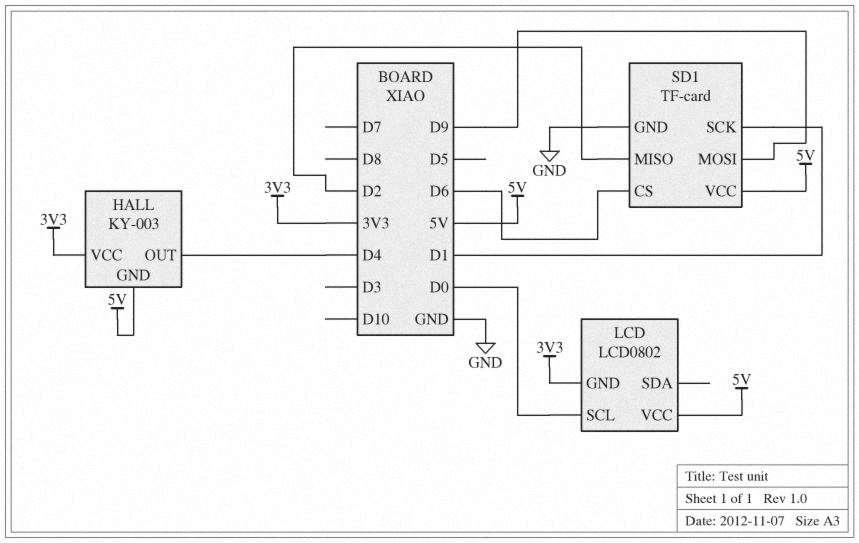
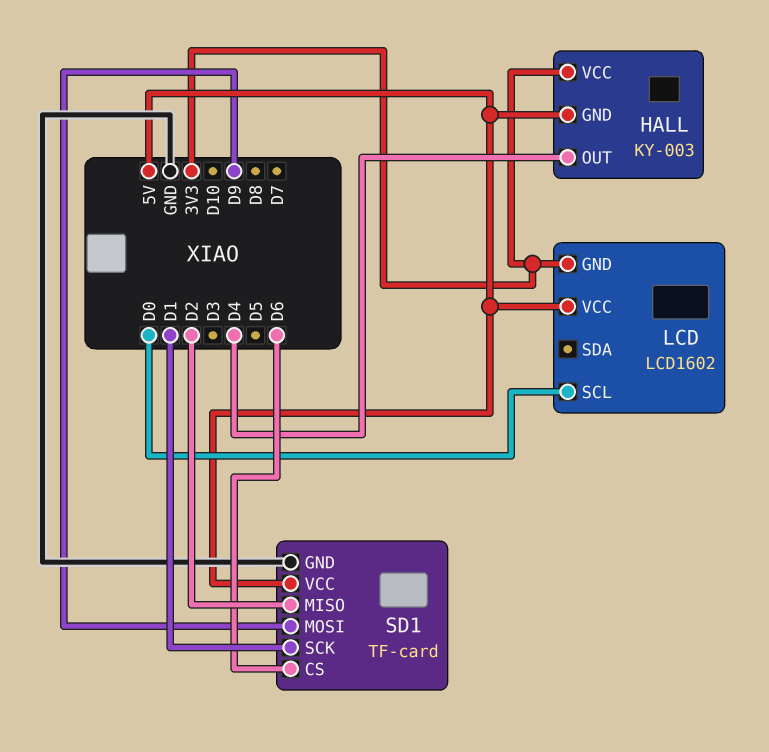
LCD: LCD0802 -> LCD1602

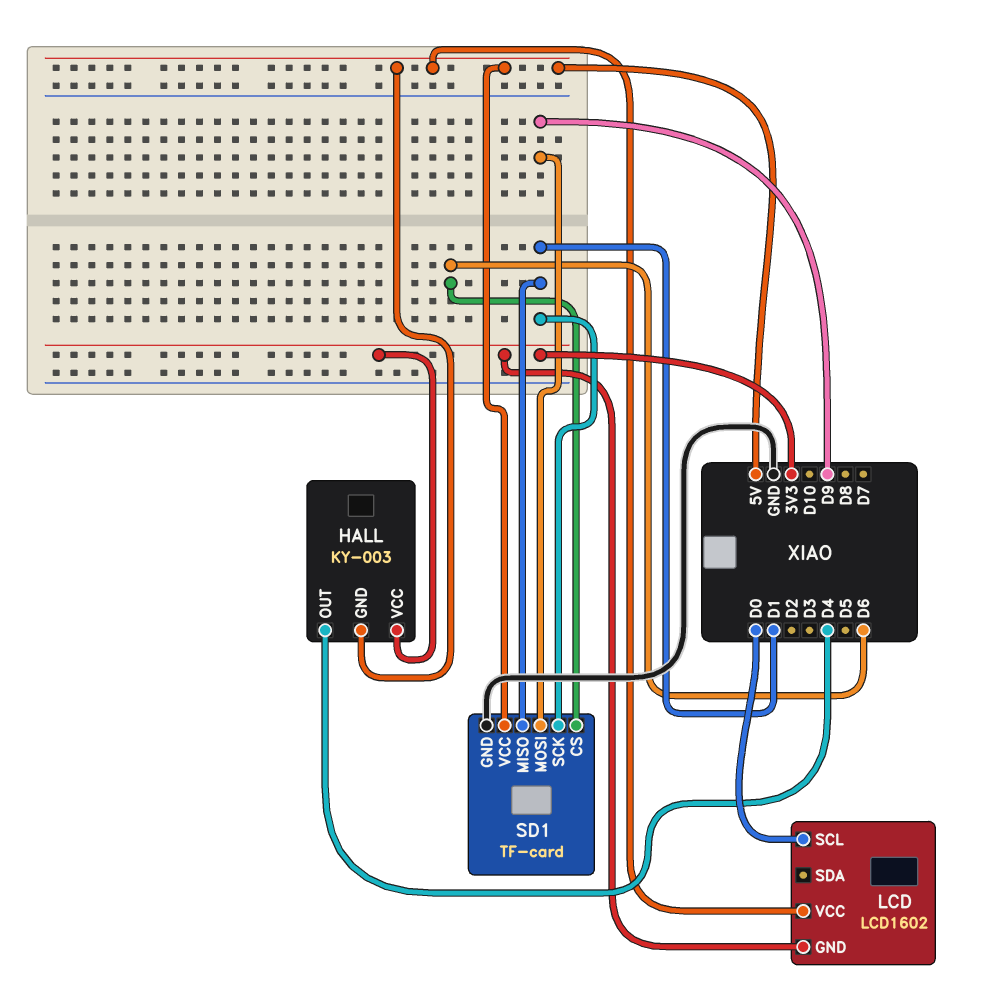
SD1 pin MISO: D2 -> D1

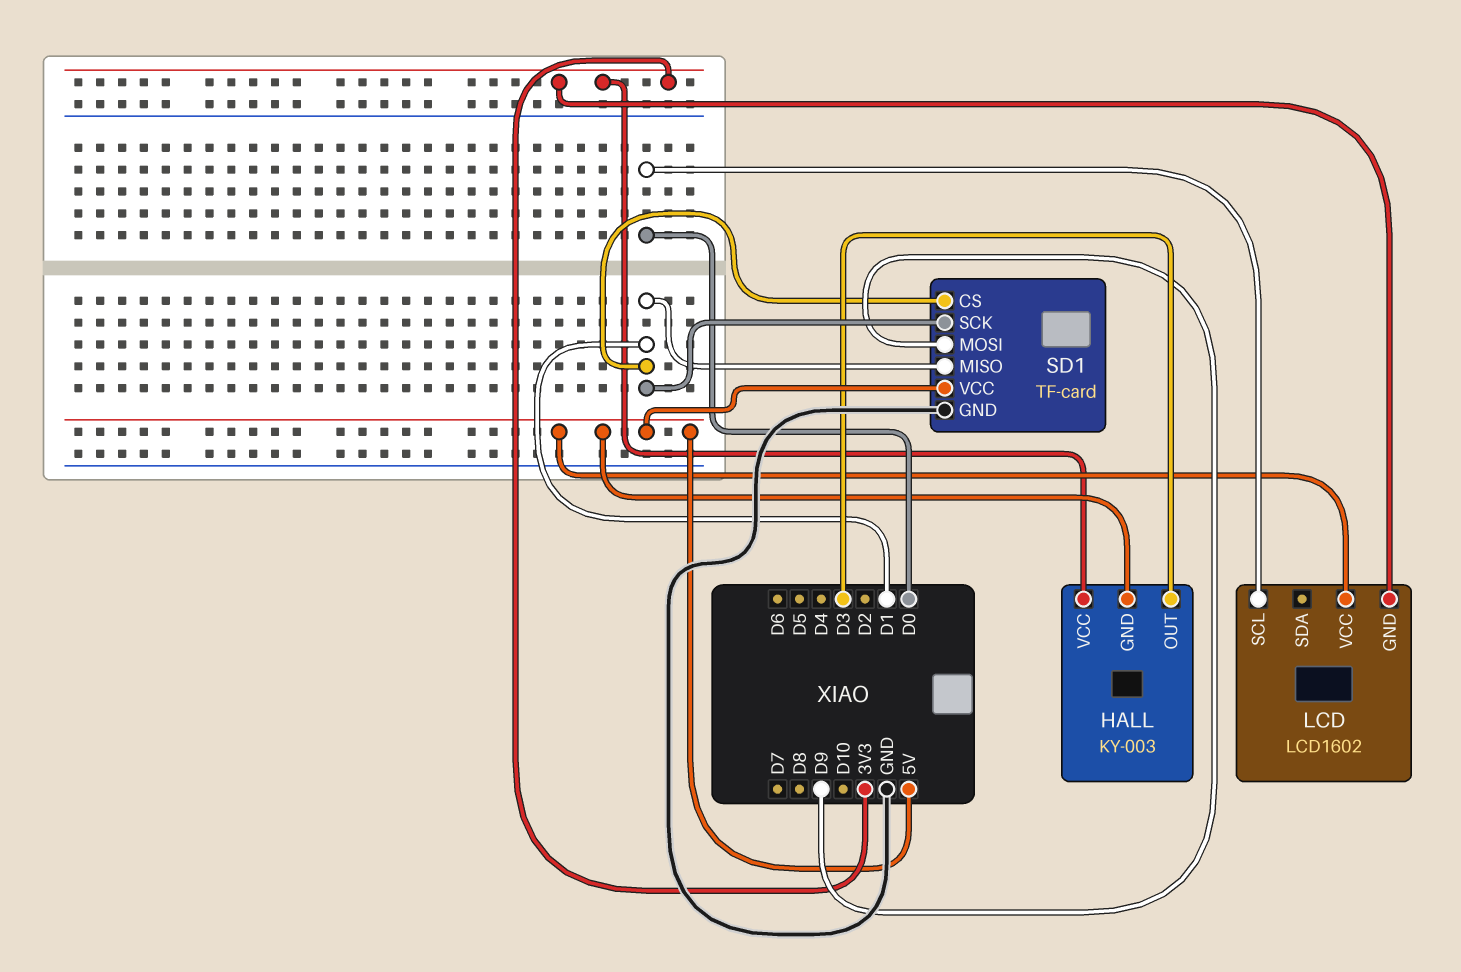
HALL pin OUT: D4 -> D3
SD1 pin CS: D6 -> D1

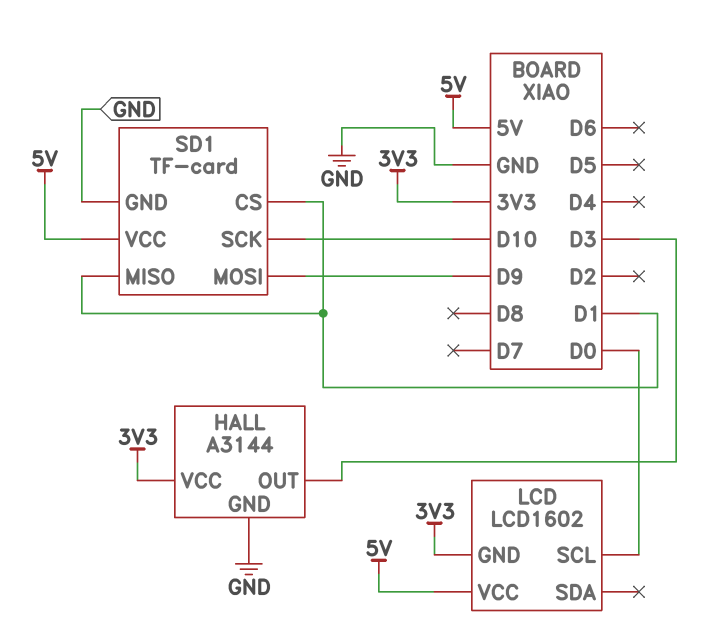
HALL: KY-003 -> A3144
HALL pin GND: 5V -> GND
SD1 pin SCK: D1 -> D10

